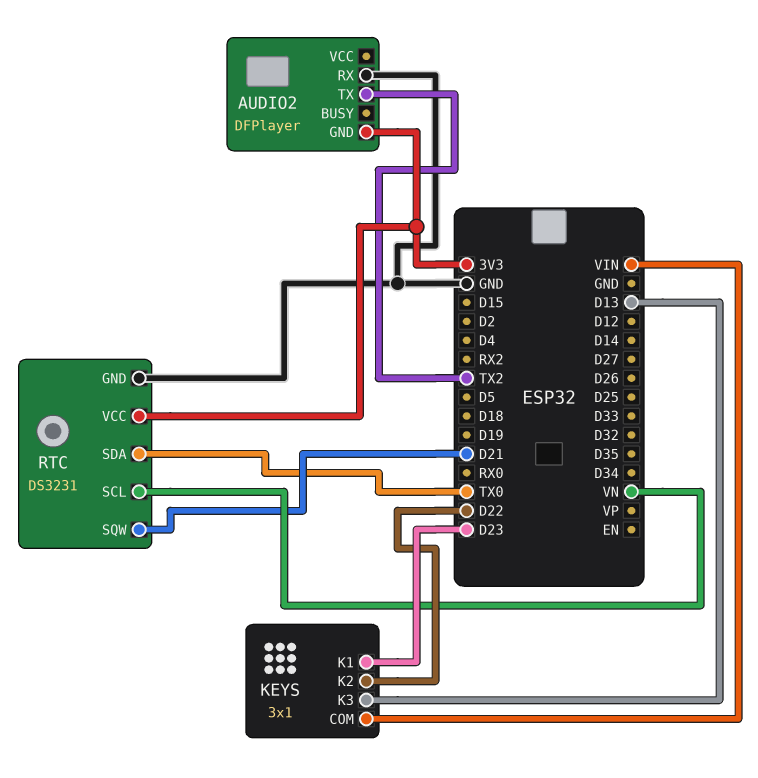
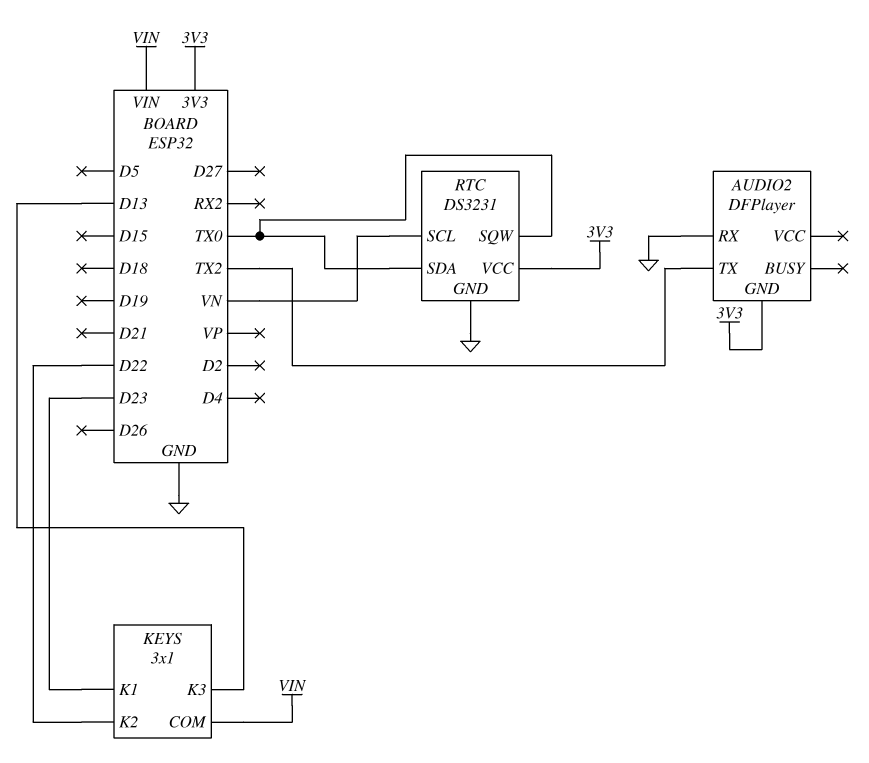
RTC pin SQW: D21 -> TX0

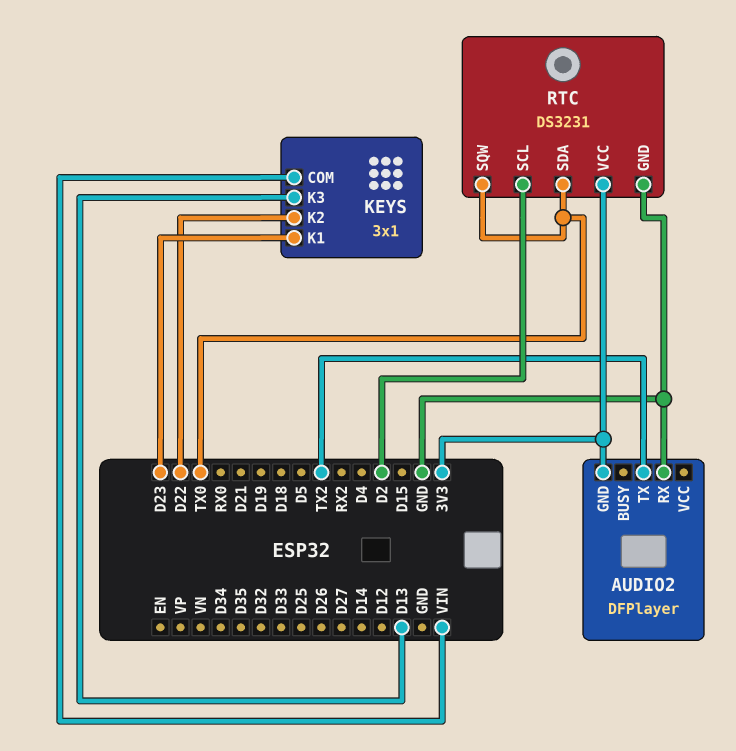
RTC pin SCL: VN -> D2

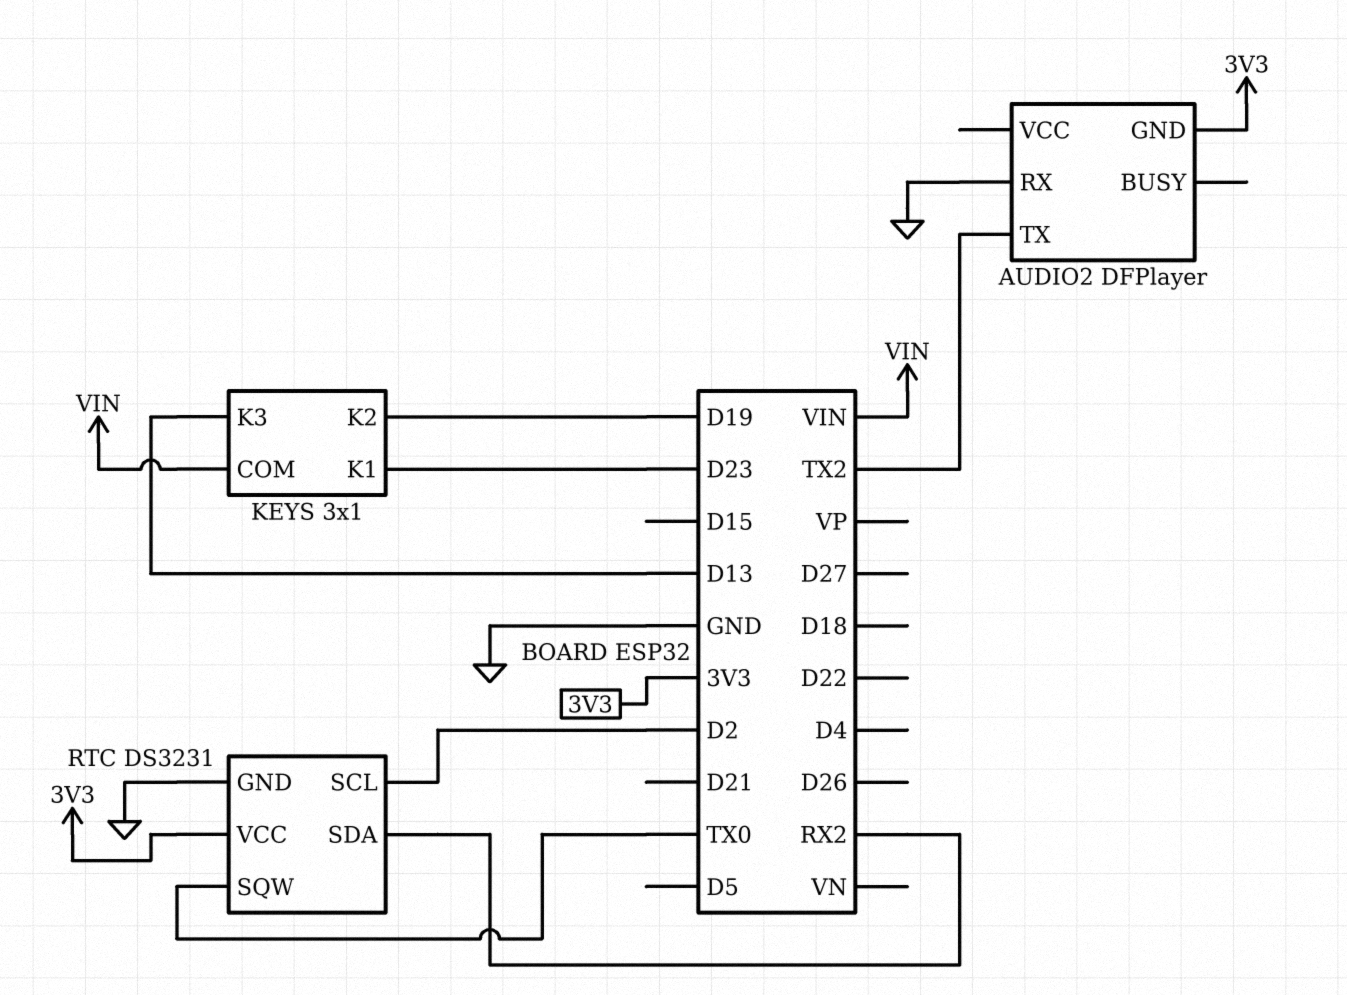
KEYS pin K2: D22 -> D19
RTC pin SDA: TX0 -> RX2

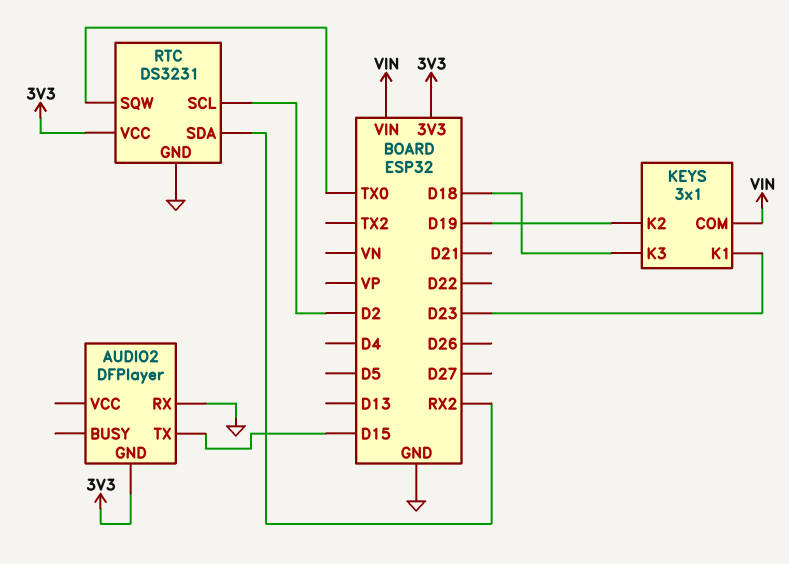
AUDIO2 pin TX: TX2 -> D15
KEYS pin K3: D13 -> D18

